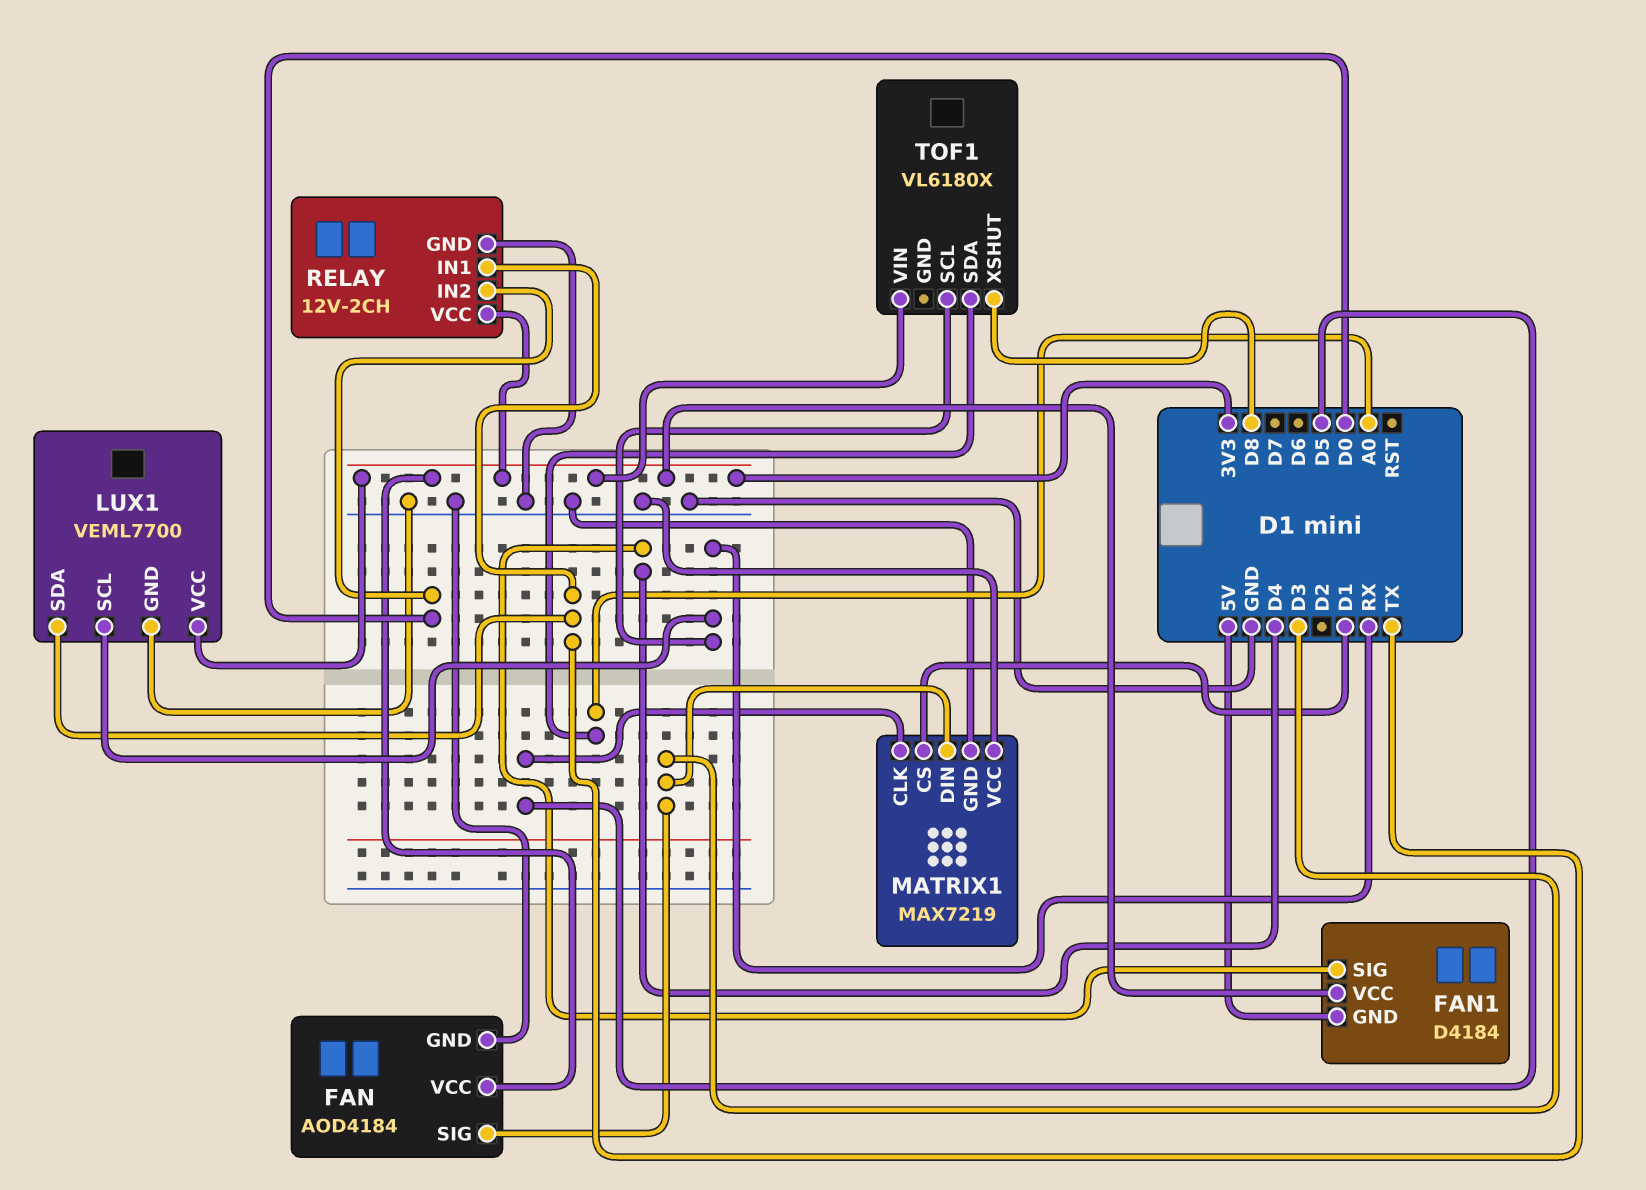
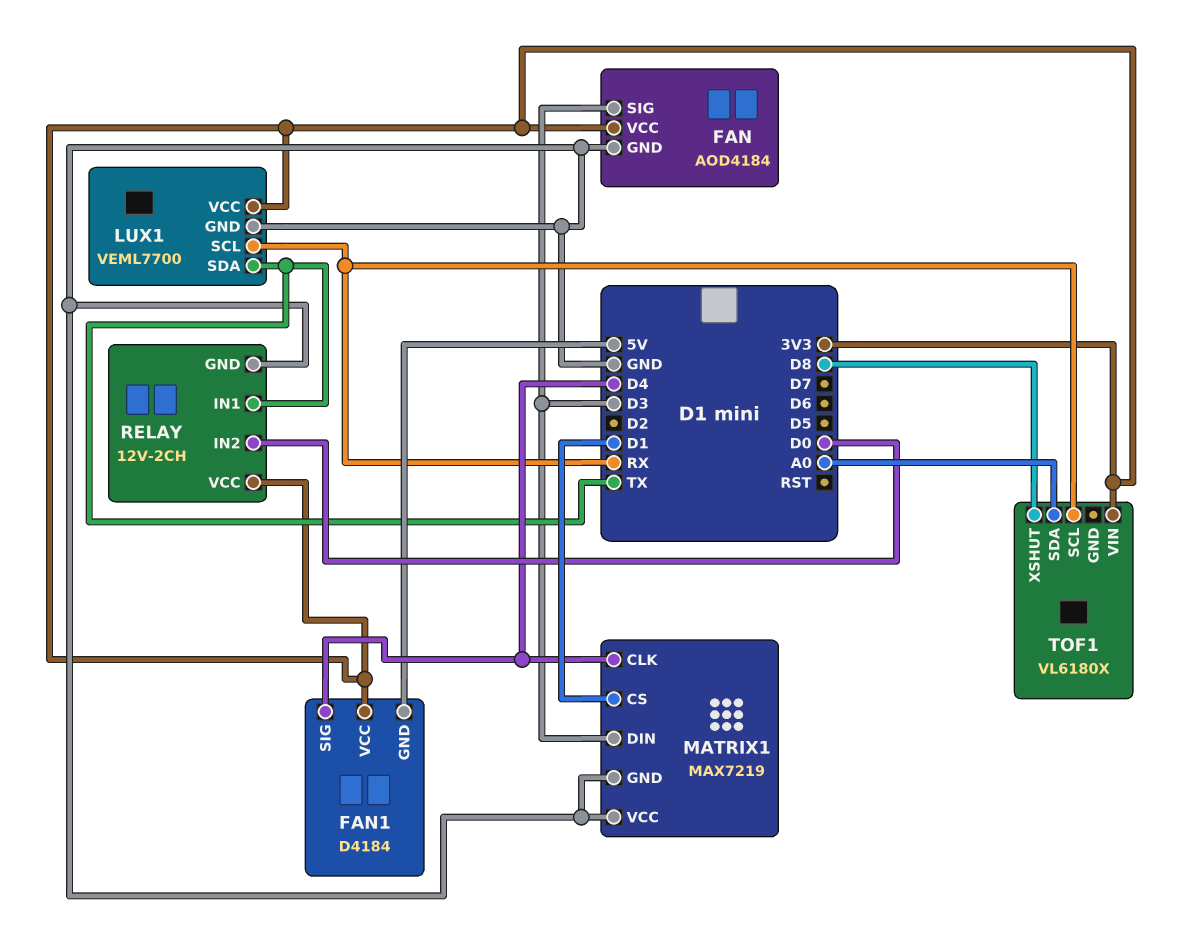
MATRIX1 pin CLK: D5 -> D4

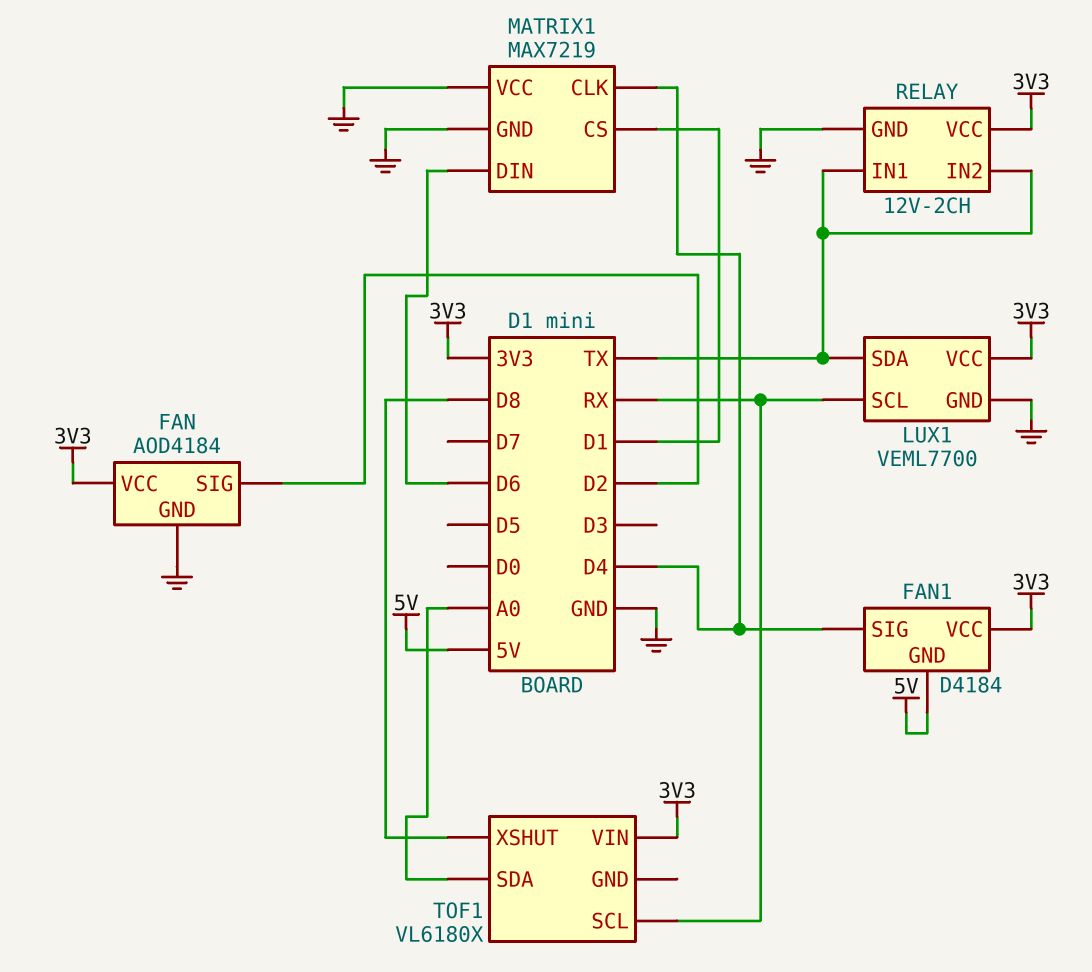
FAN pin SIG: D3 -> D2
MATRIX1 pin DIN: D3 -> D6
RELAY pin IN2: D0 -> TX

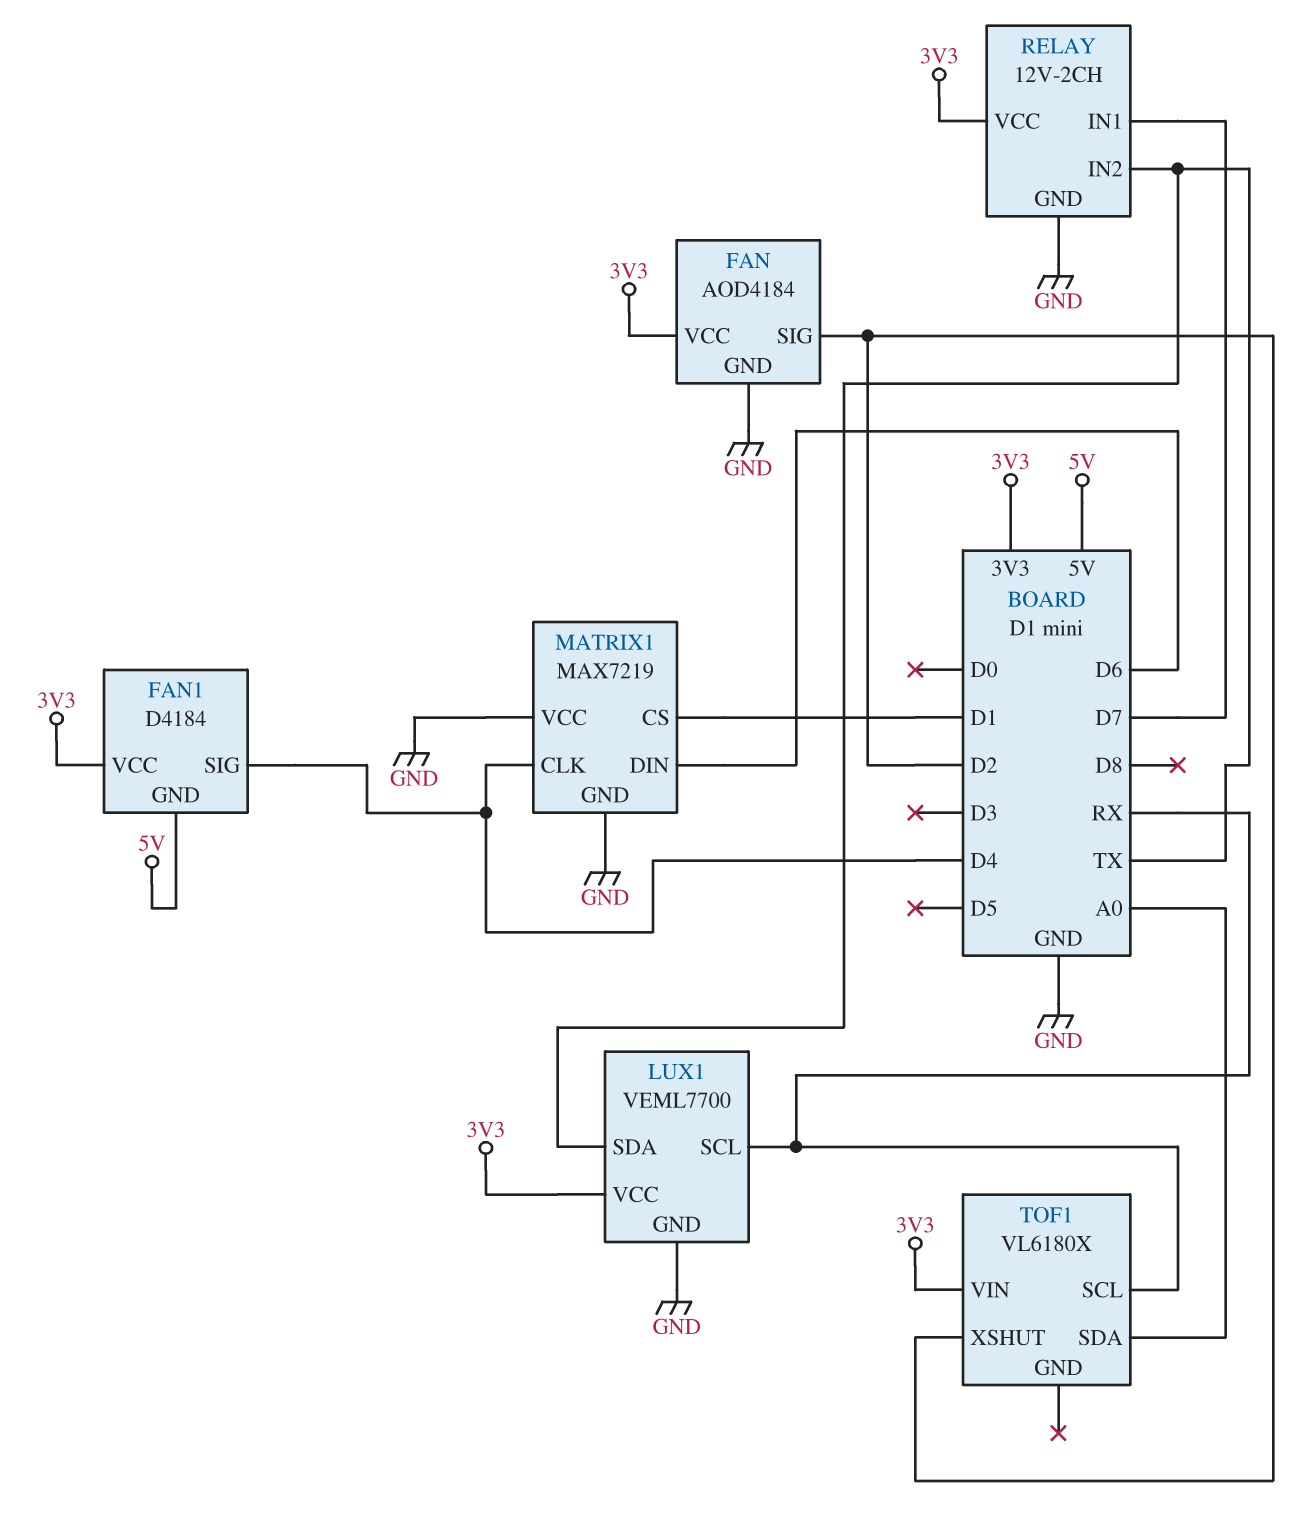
RELAY pin IN1: TX -> D7
TOF1 pin XSHUT: D8 -> D2

